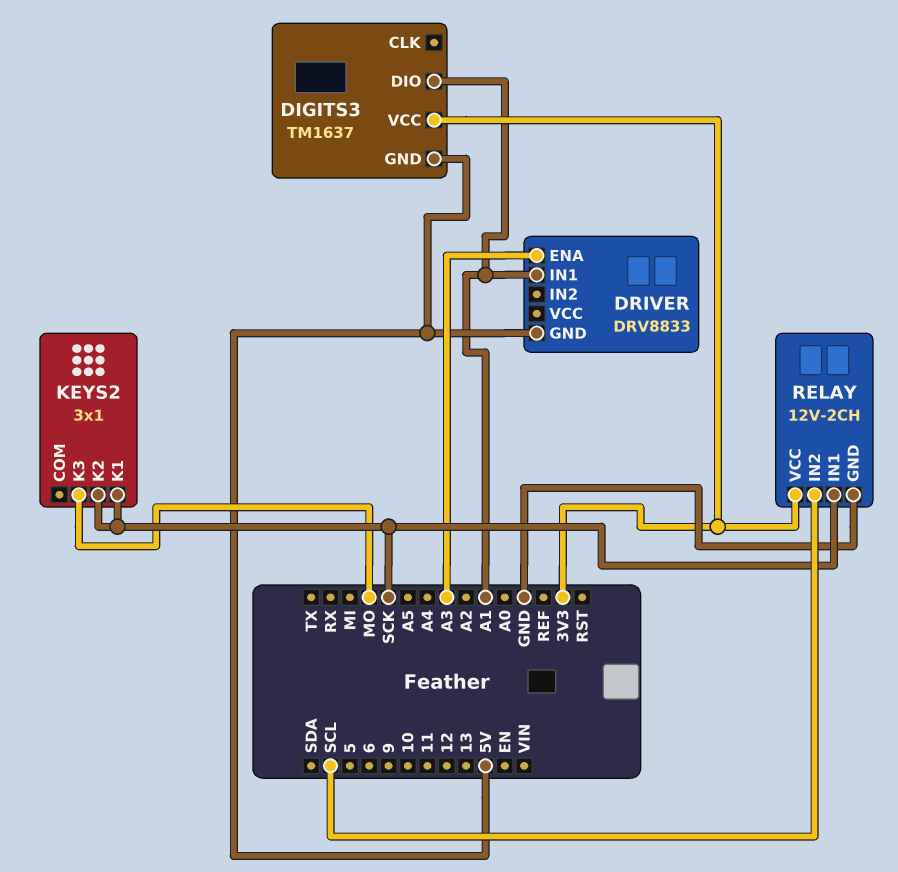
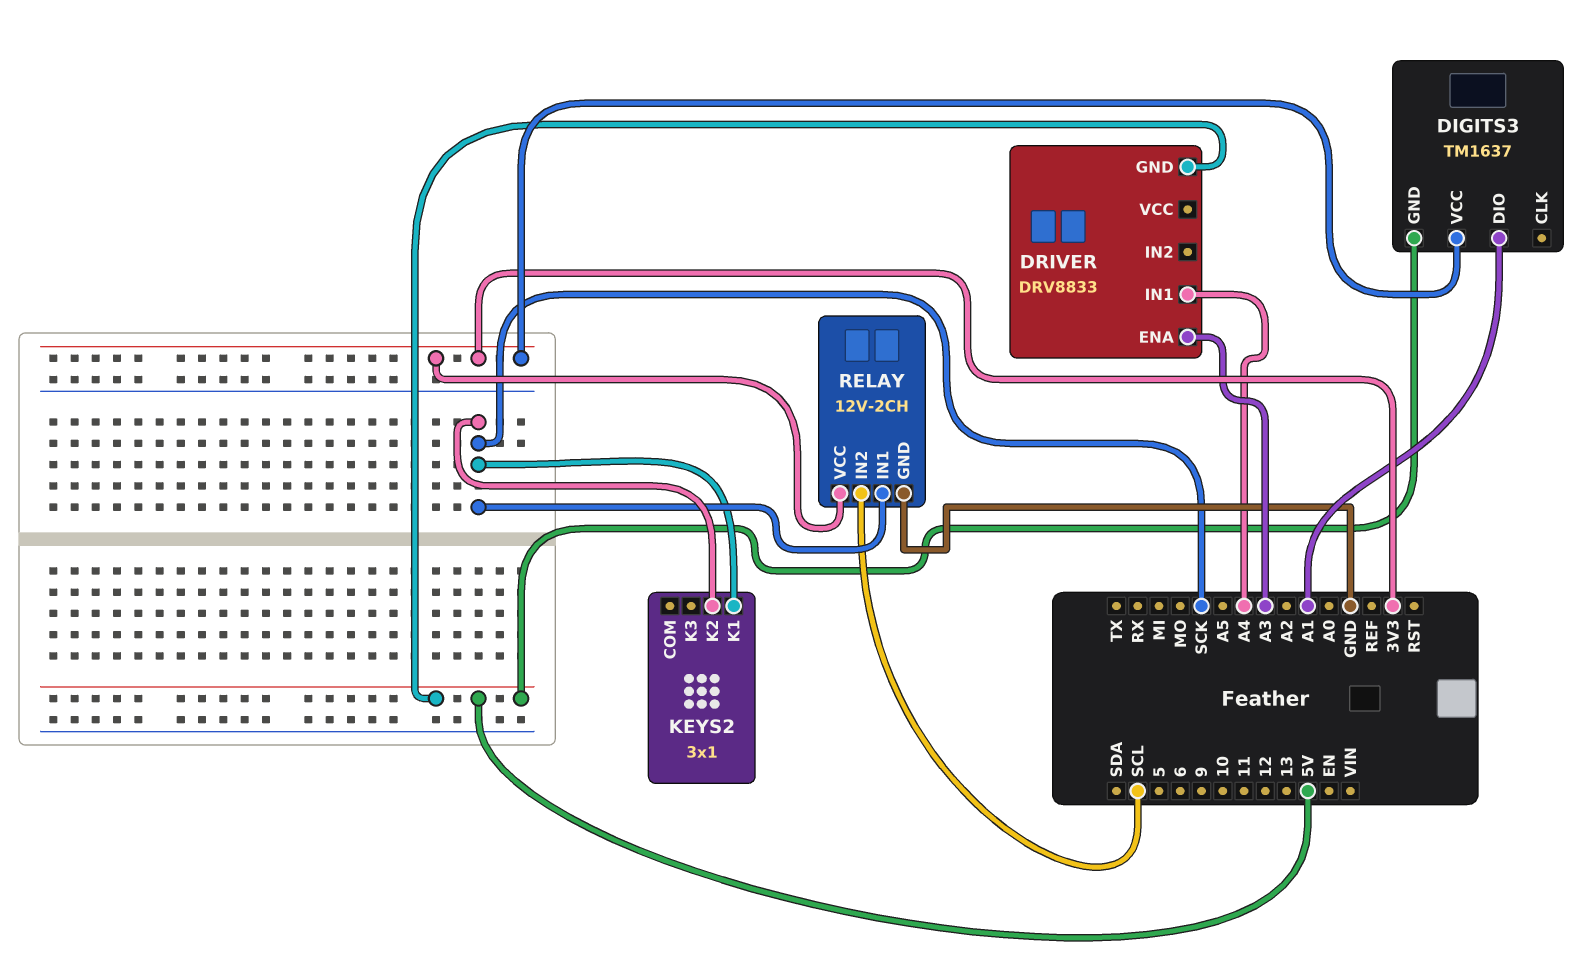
DRIVER pin IN1: A1 -> A4
KEYS2 pin K3: MO -> none

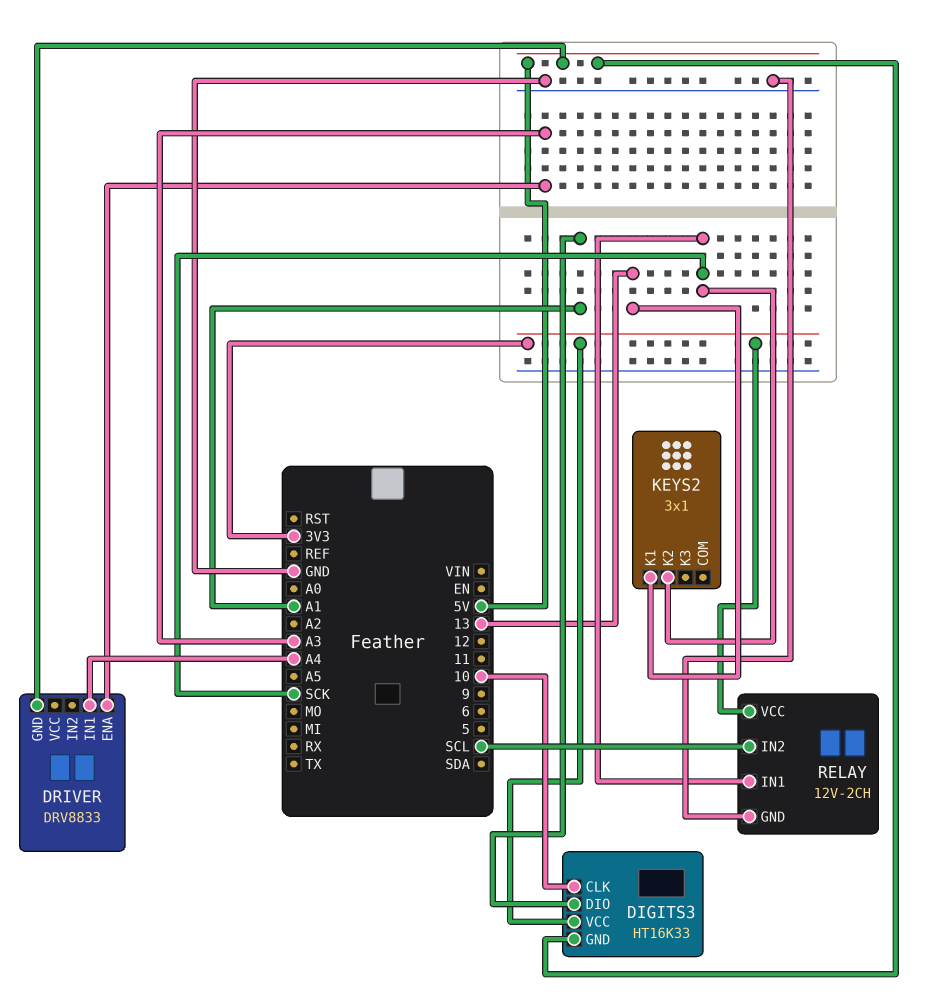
DIGITS3: TM1637 -> HT16K33
DIGITS3 pin CLK: none -> 10
KEYS2 pin K1: SCK -> 13

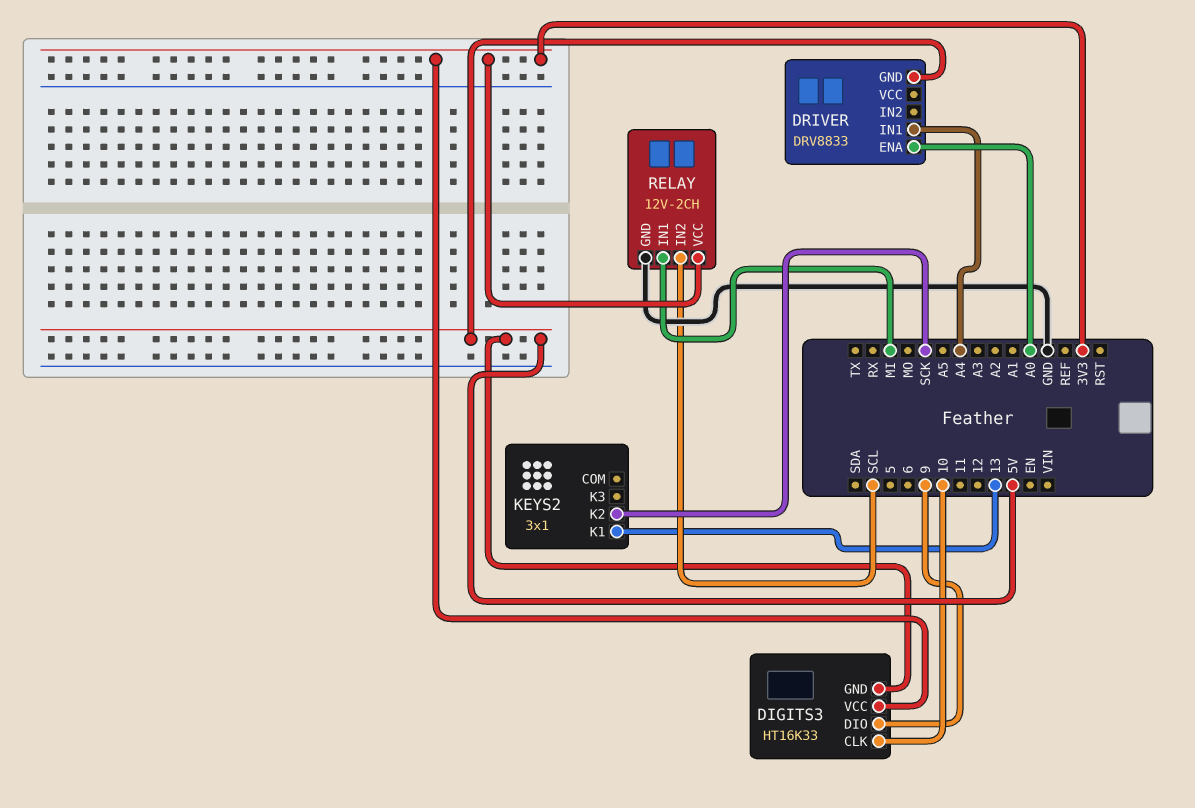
DIGITS3 pin DIO: A1 -> 9
DRIVER pin ENA: A3 -> A0
RELAY pin IN1: SCK -> MI

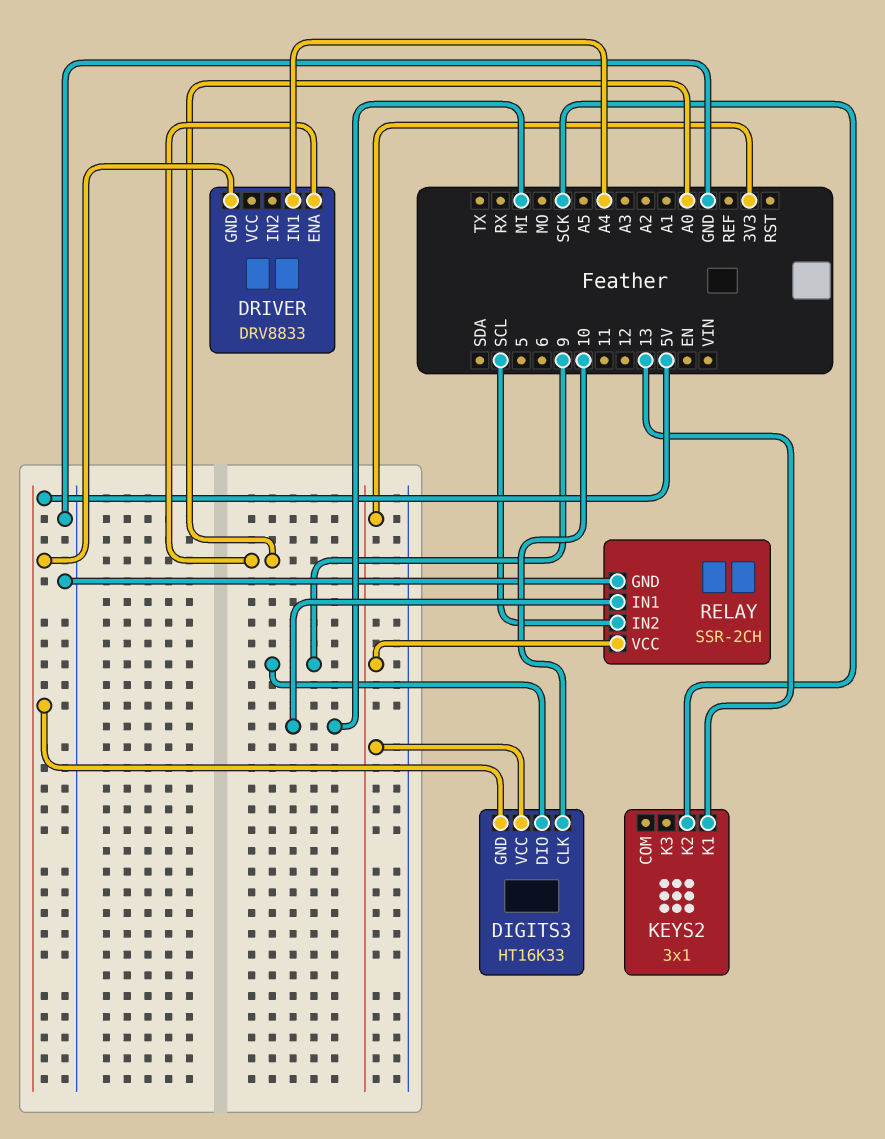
RELAY: 12V-2CH -> SSR-2CH

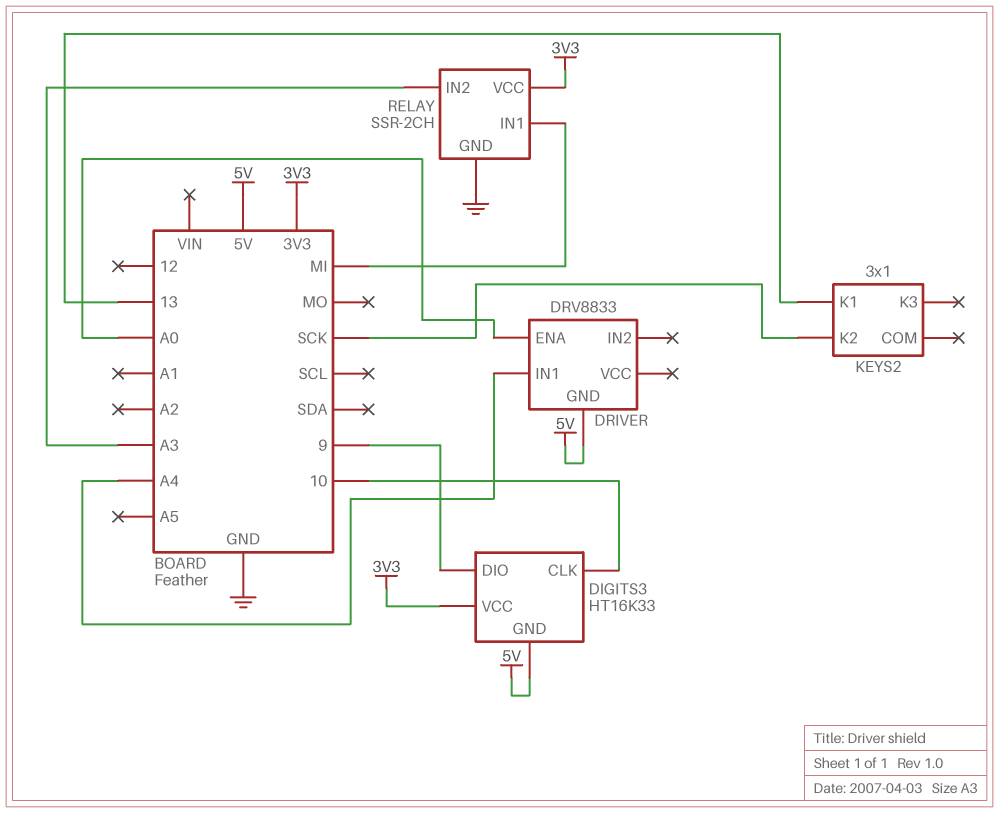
RELAY pin IN2: SCL -> A3

